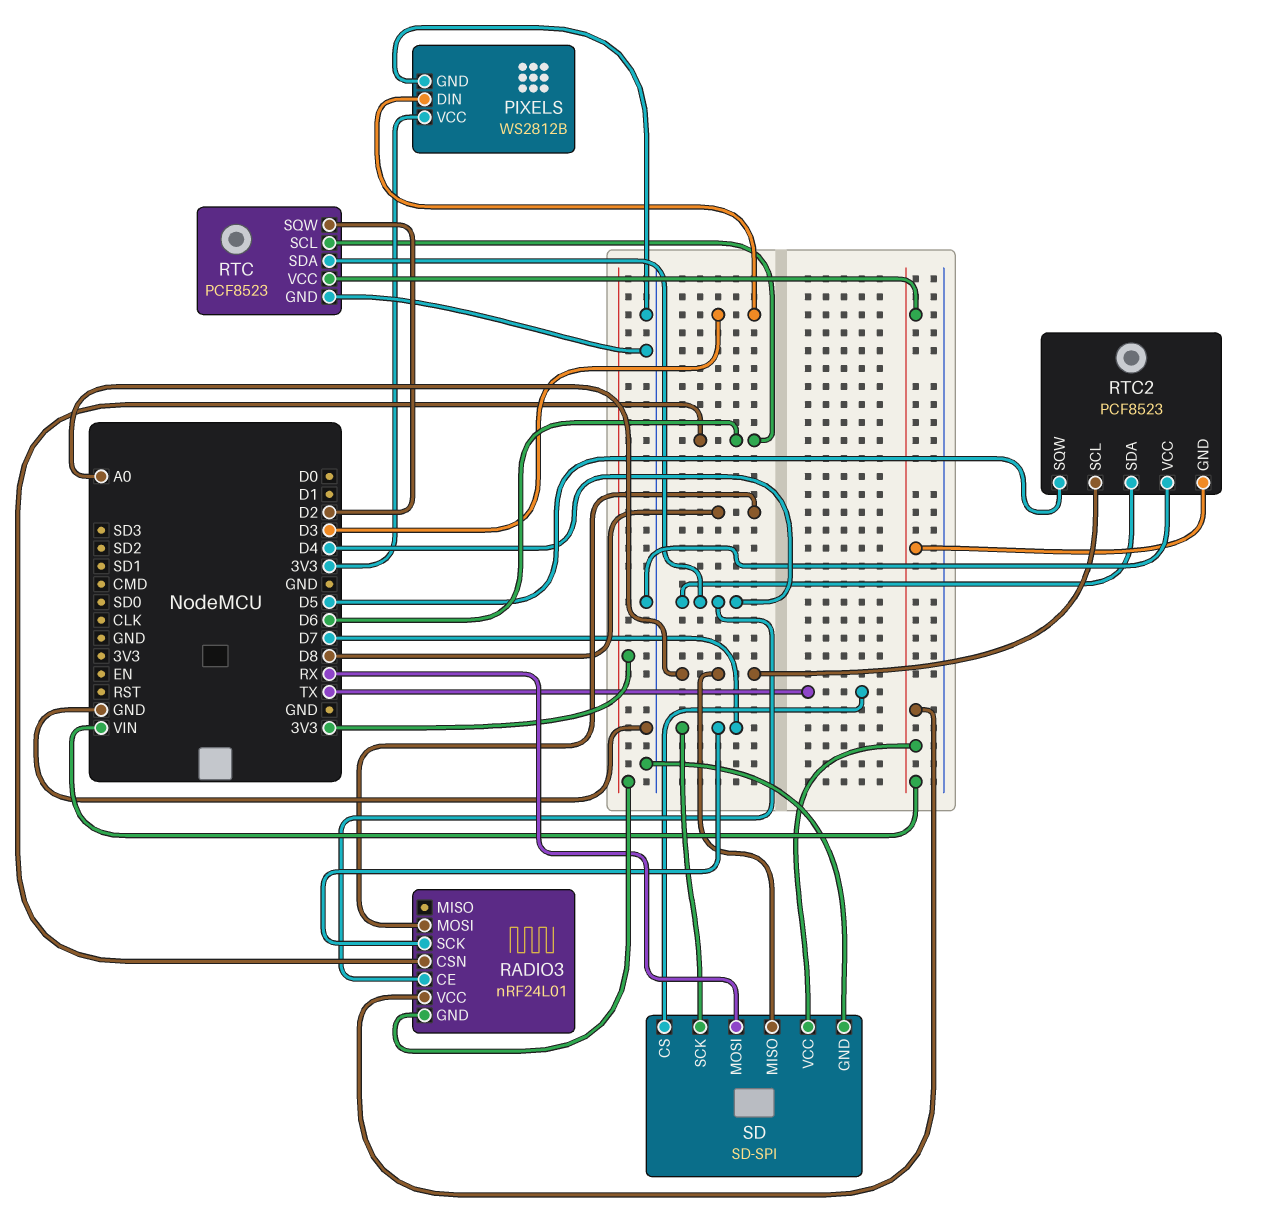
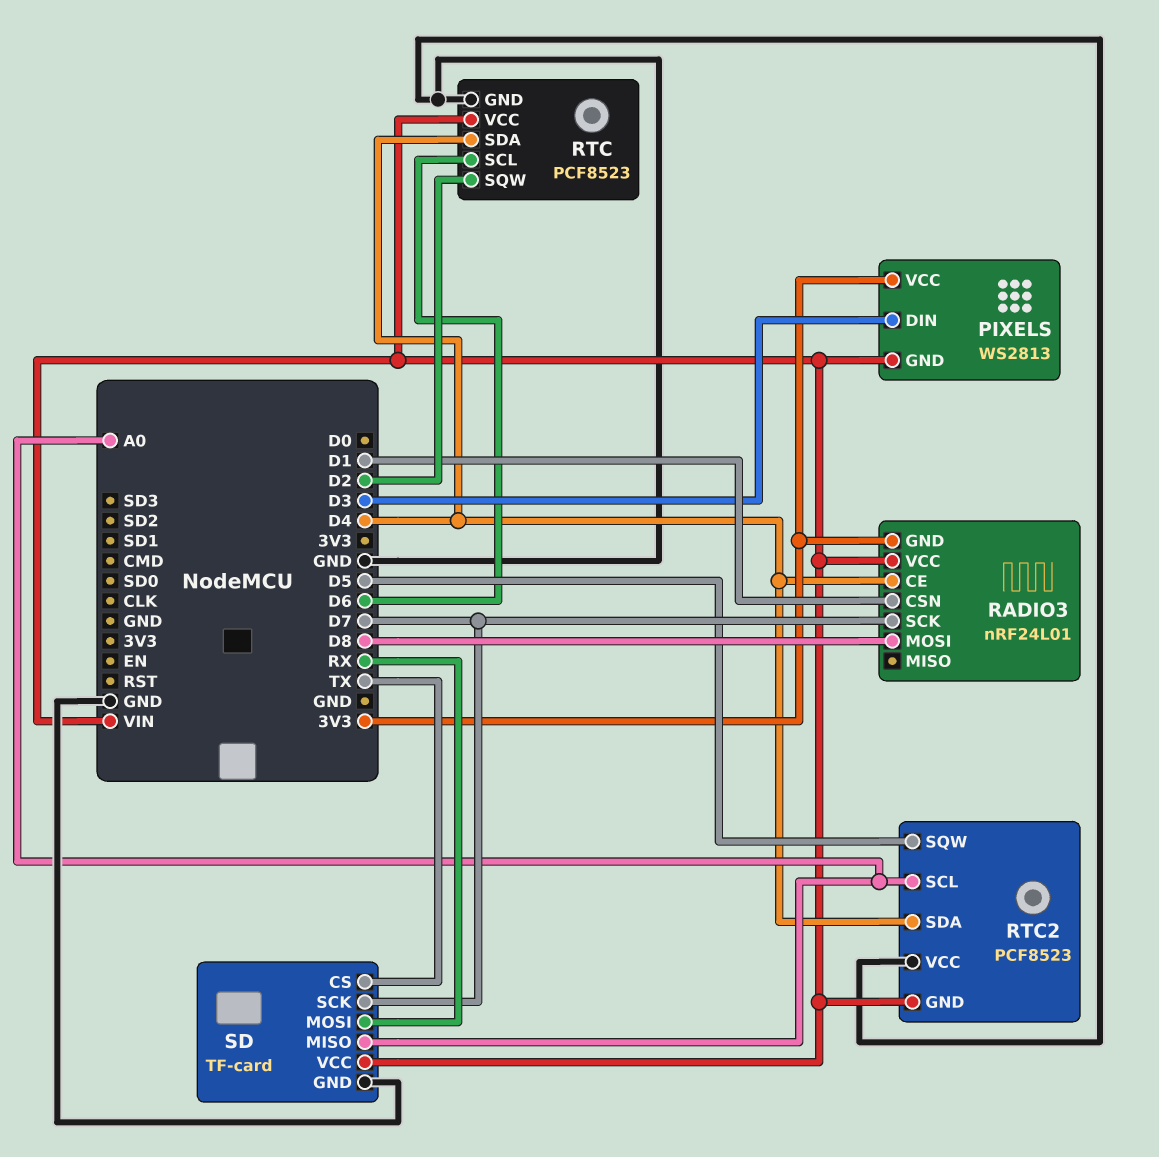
PIXELS: WS2812B -> WS2813
PIXELS pin GND: GND -> VIN
RADIO3 pin CSN: D6 -> D1
SD: SD-SPI -> TF-card

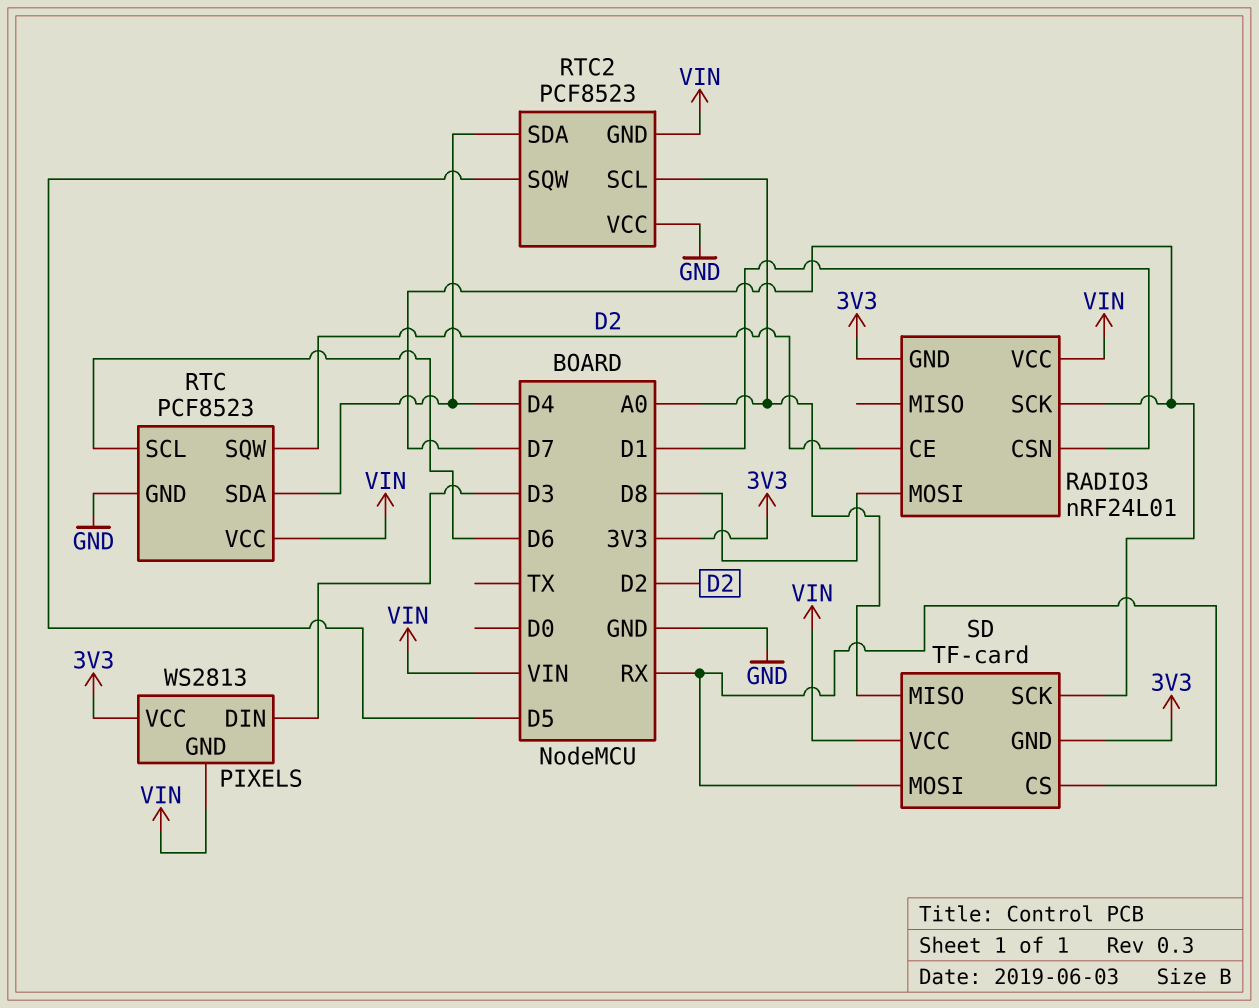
RADIO3 pin CE: D4 -> D2
SD pin CS: TX -> RX
SD pin GND: GND -> 3V3

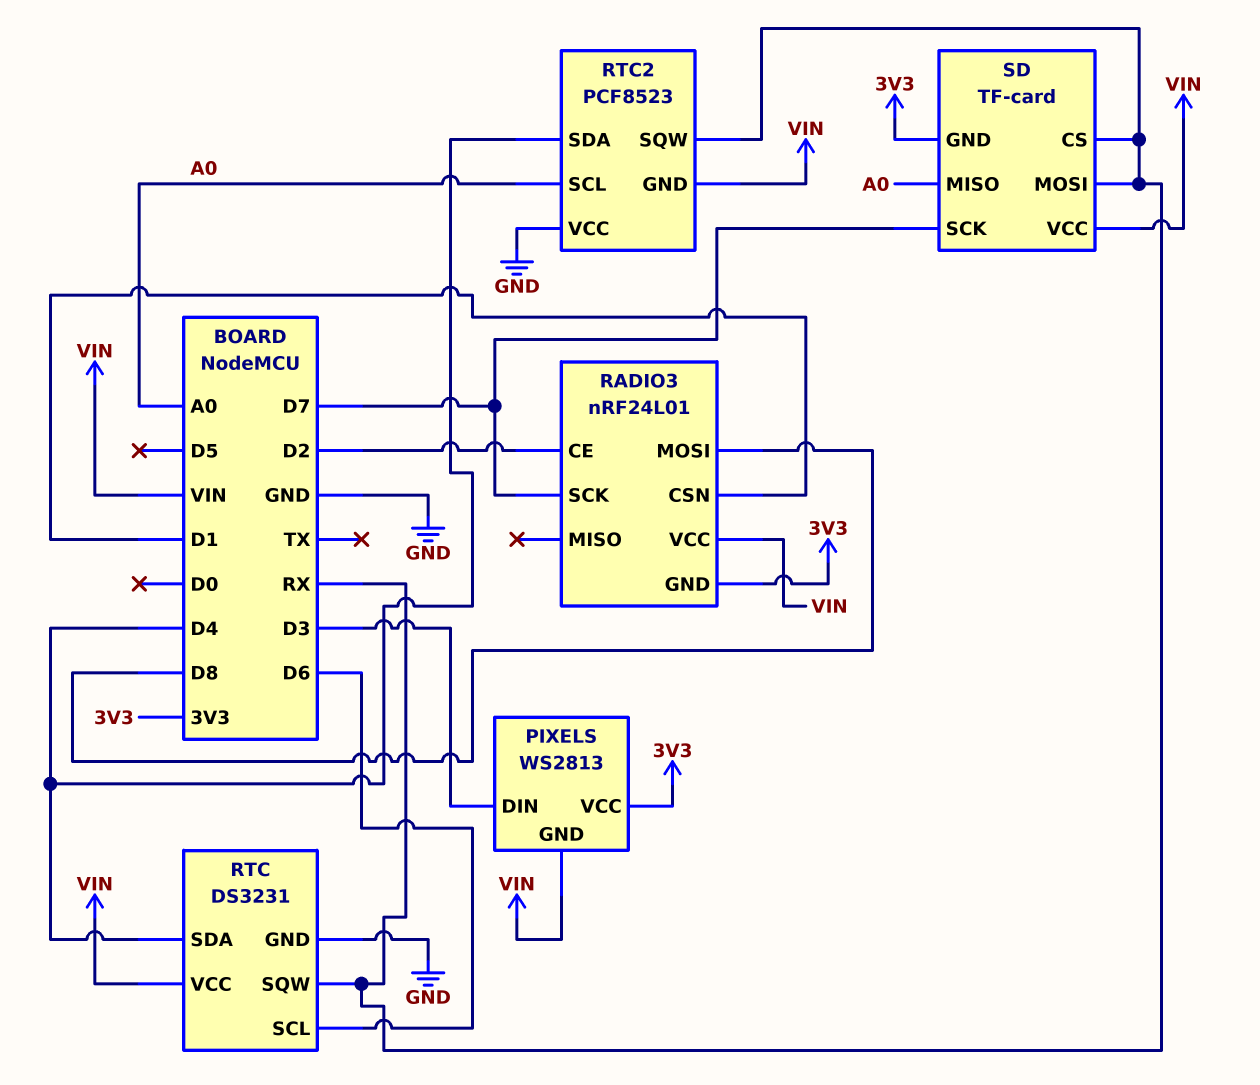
RTC: PCF8523 -> DS3231
RTC pin SQW: D2 -> RX
RTC2 pin SQW: D5 -> RX

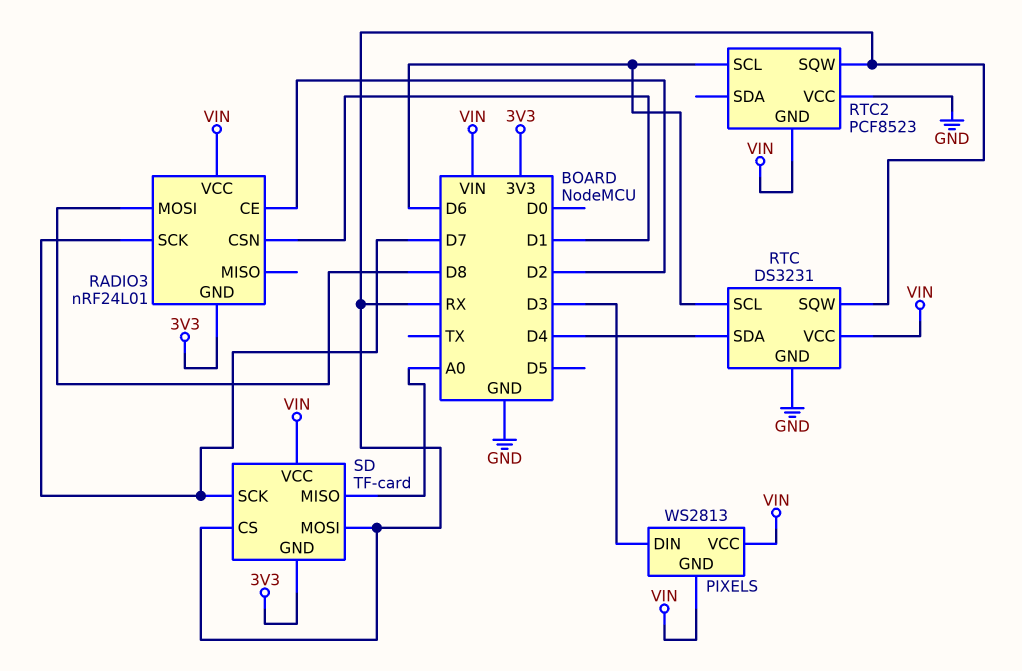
PIXELS pin VCC: 3V3 -> VIN
RTC2 pin SCL: A0 -> D6
RTC2 pin SDA: D4 -> none

